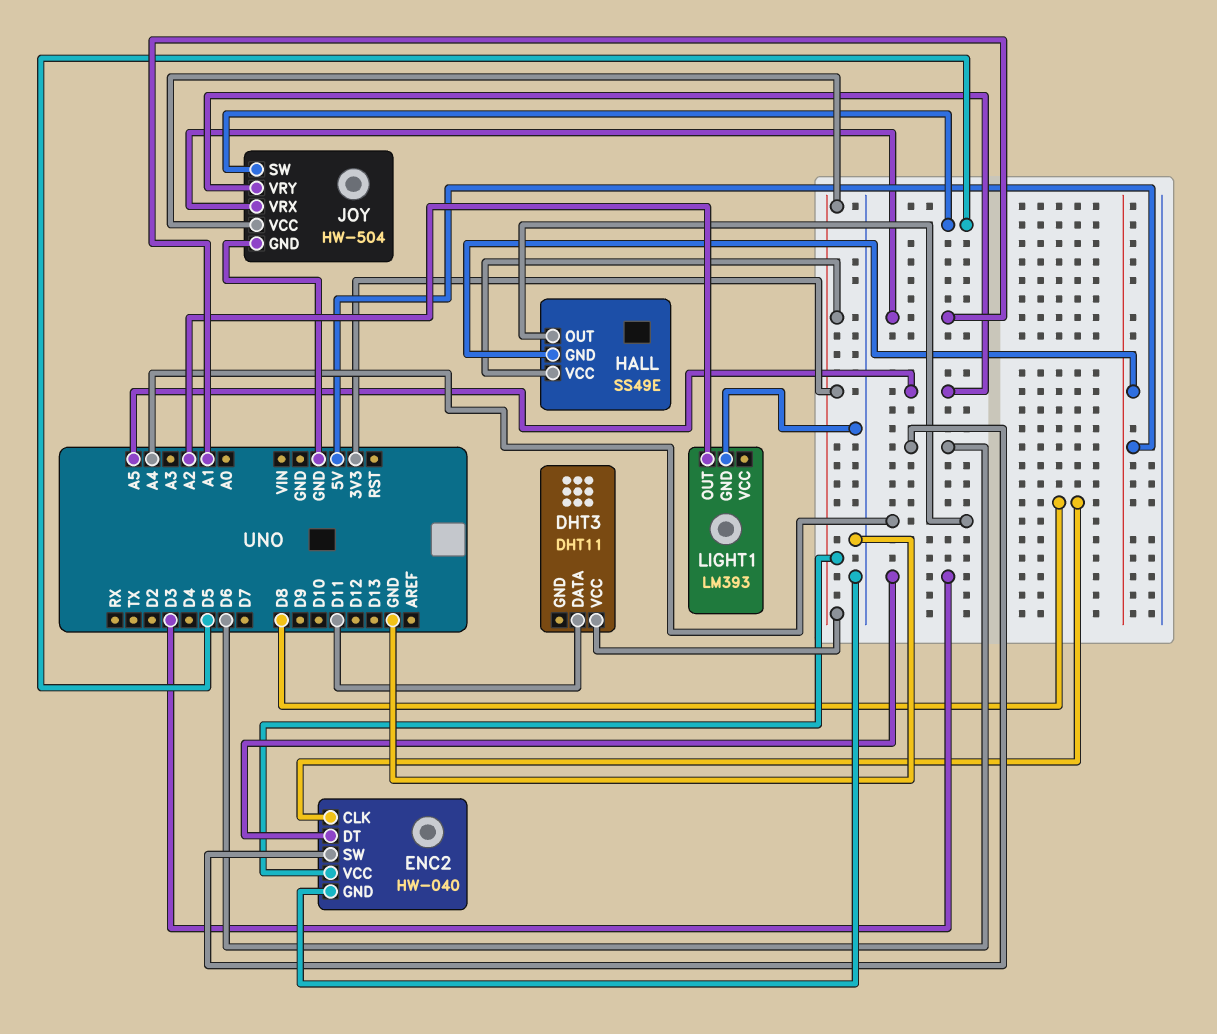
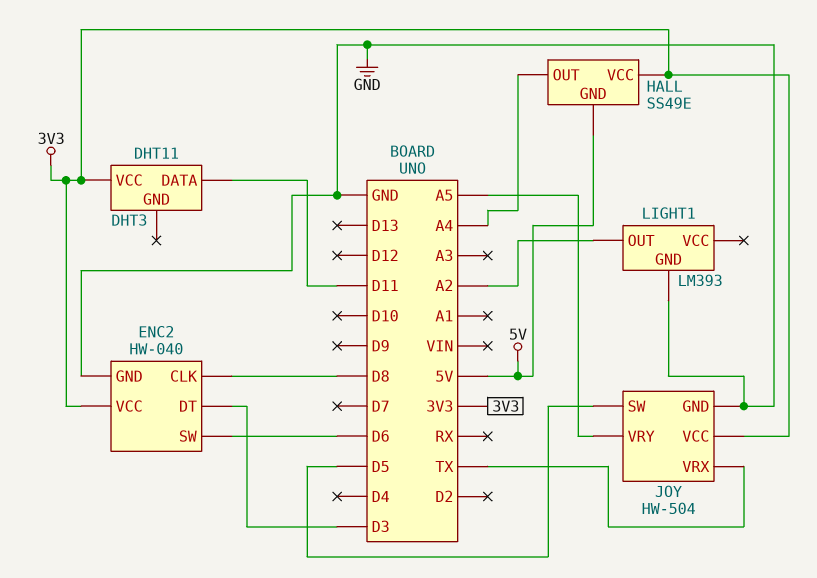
JOY pin VRX: A1 -> TX

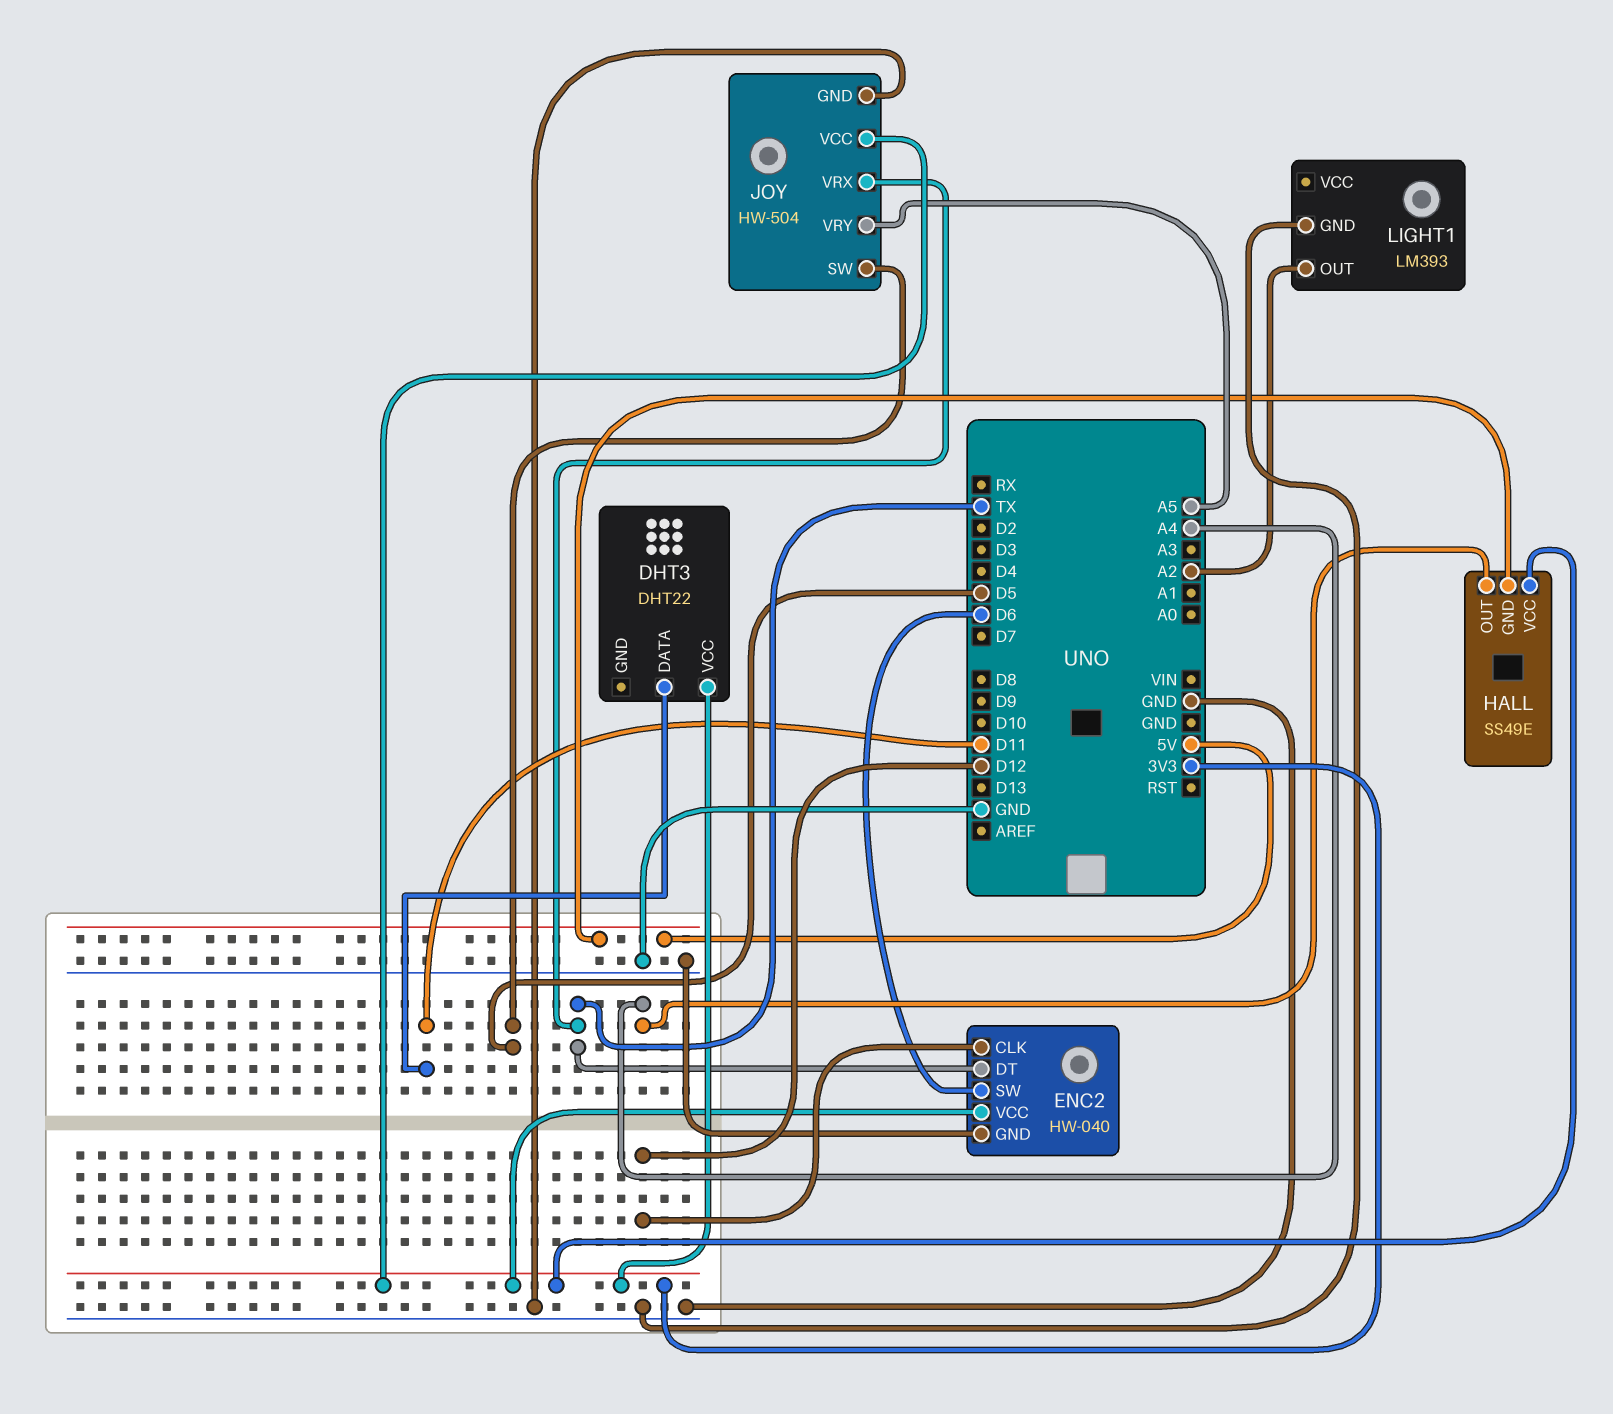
DHT3: DHT11 -> DHT22
ENC2 pin CLK: D8 -> D12
ENC2 pin DT: D3 -> TX

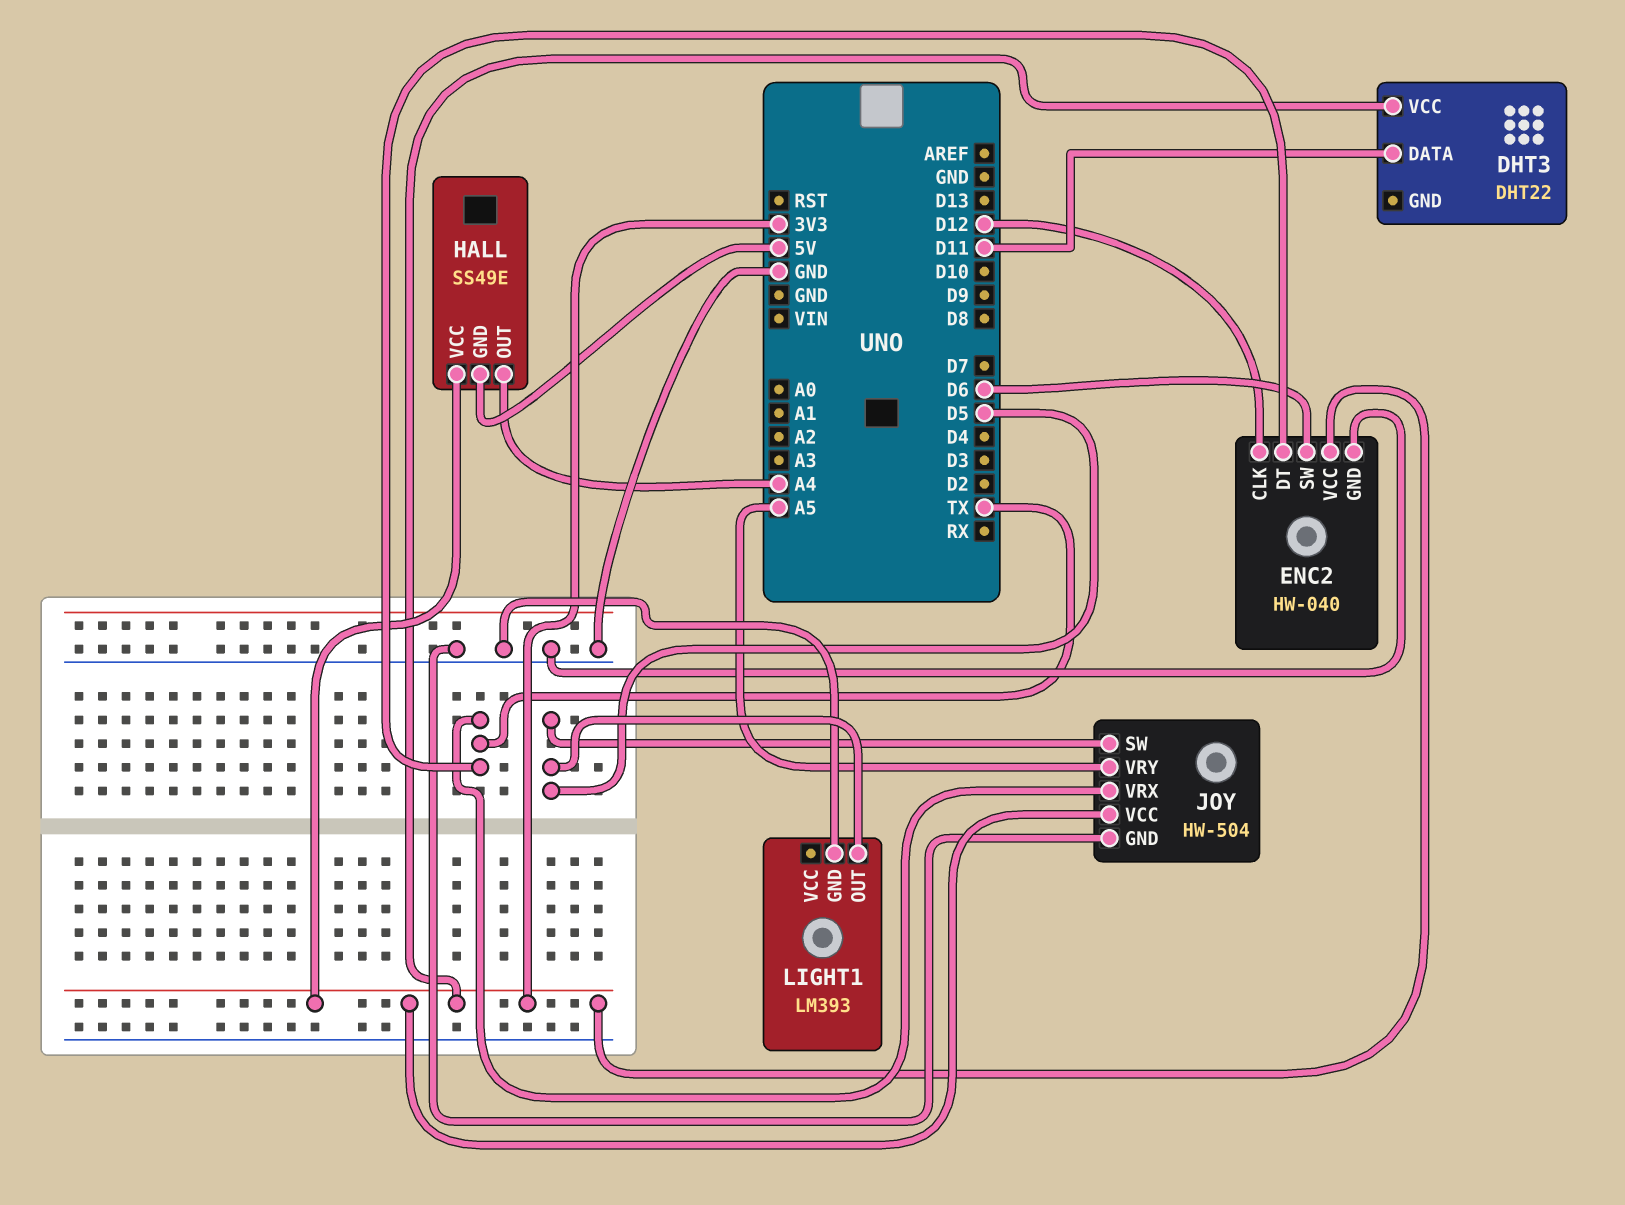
LIGHT1 pin OUT: A2 -> D5

